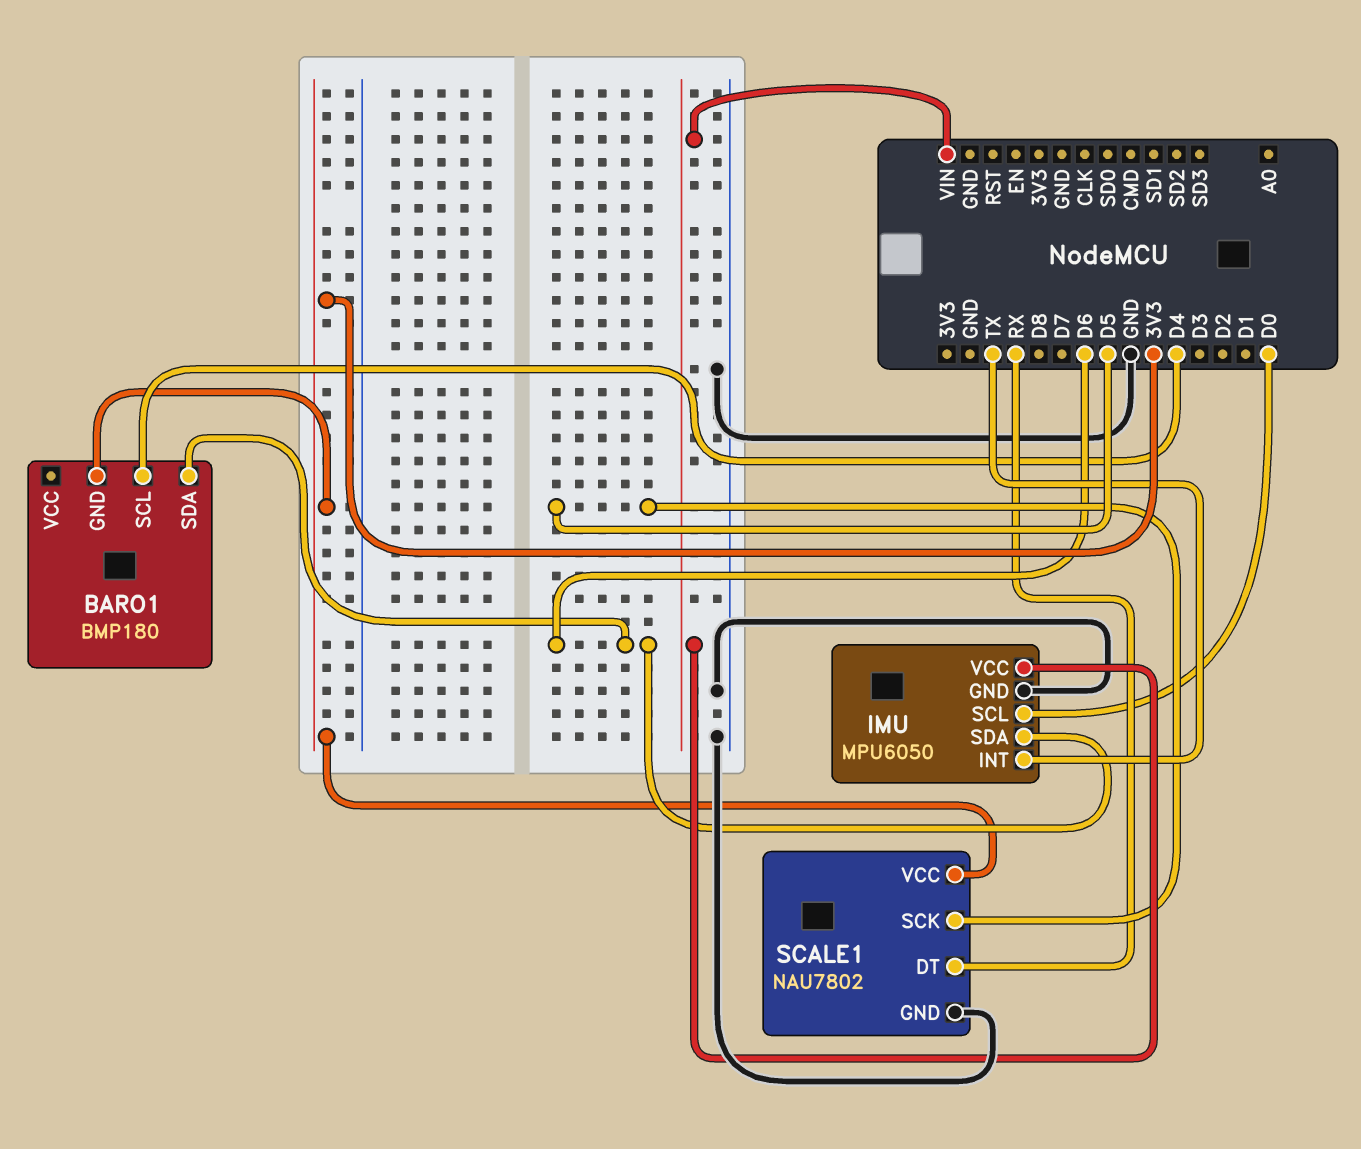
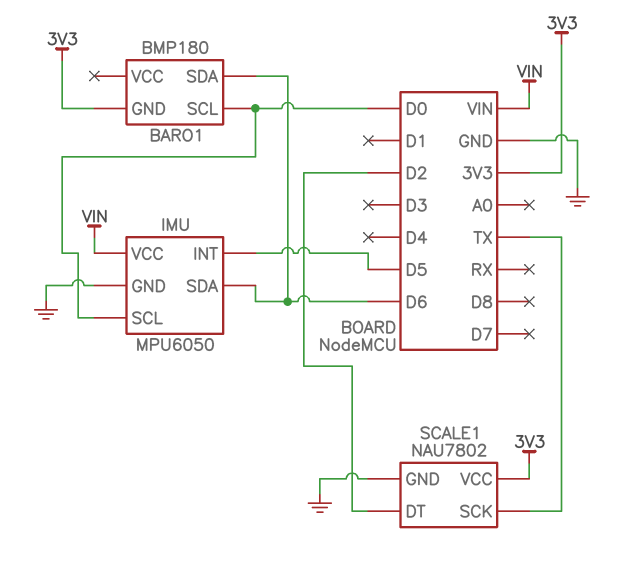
BARO1 pin SCL: D4 -> D0
IMU pin INT: TX -> D5
SCALE1 pin DT: RX -> D2
SCALE1 pin SCK: D5 -> TX

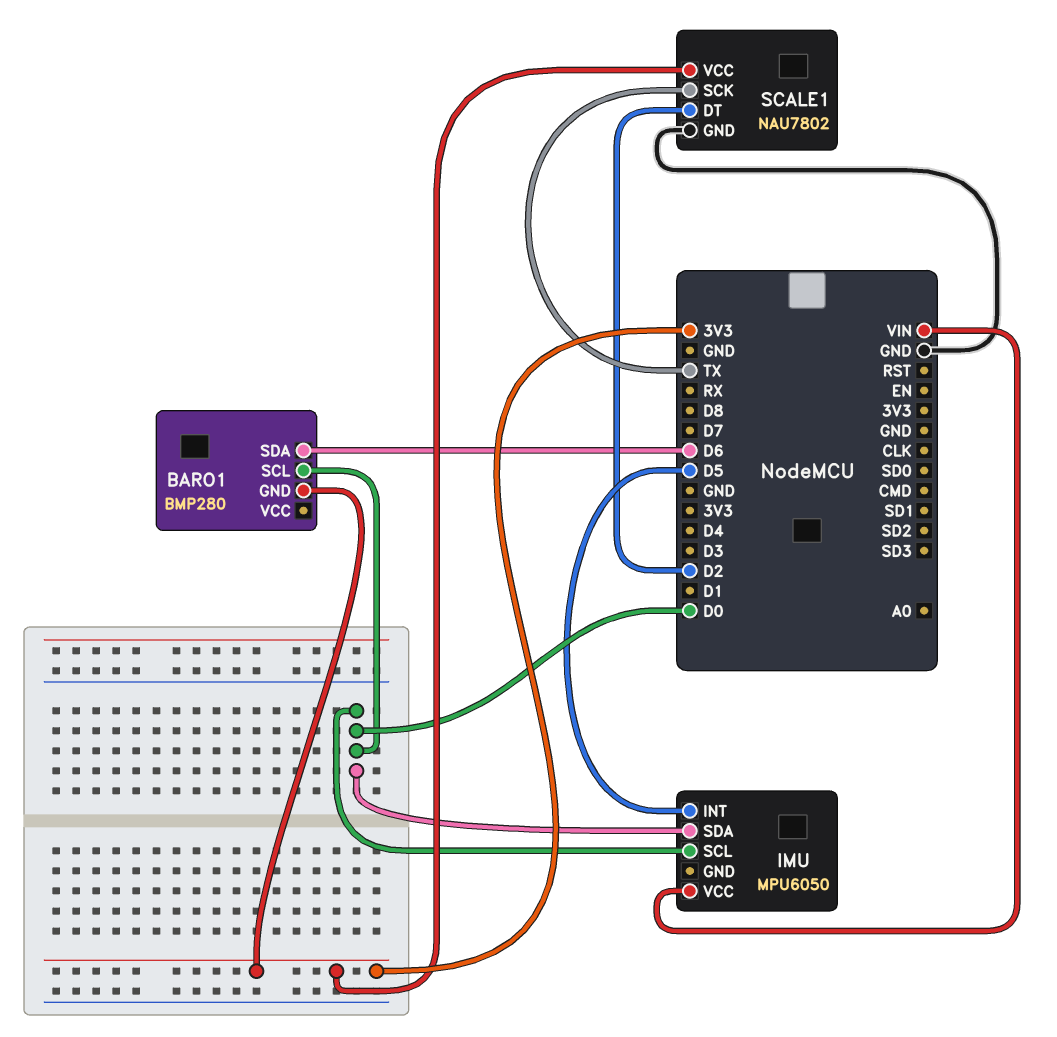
BARO1: BMP180 -> BMP280
IMU pin GND: GND -> none
IMU pin SDA: D6 -> D0

